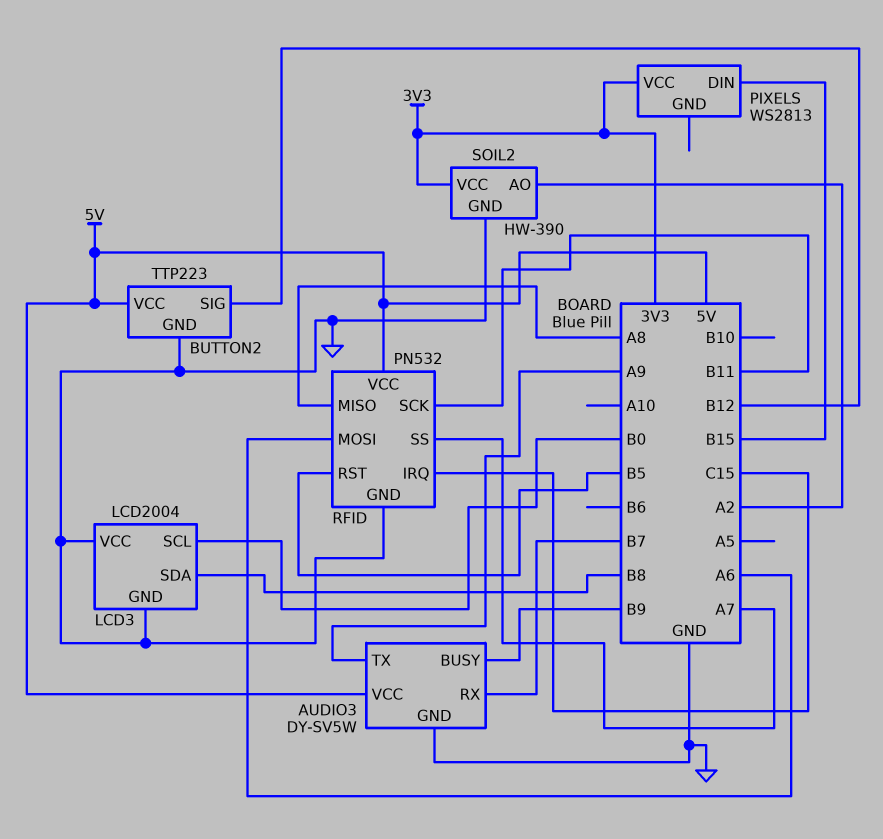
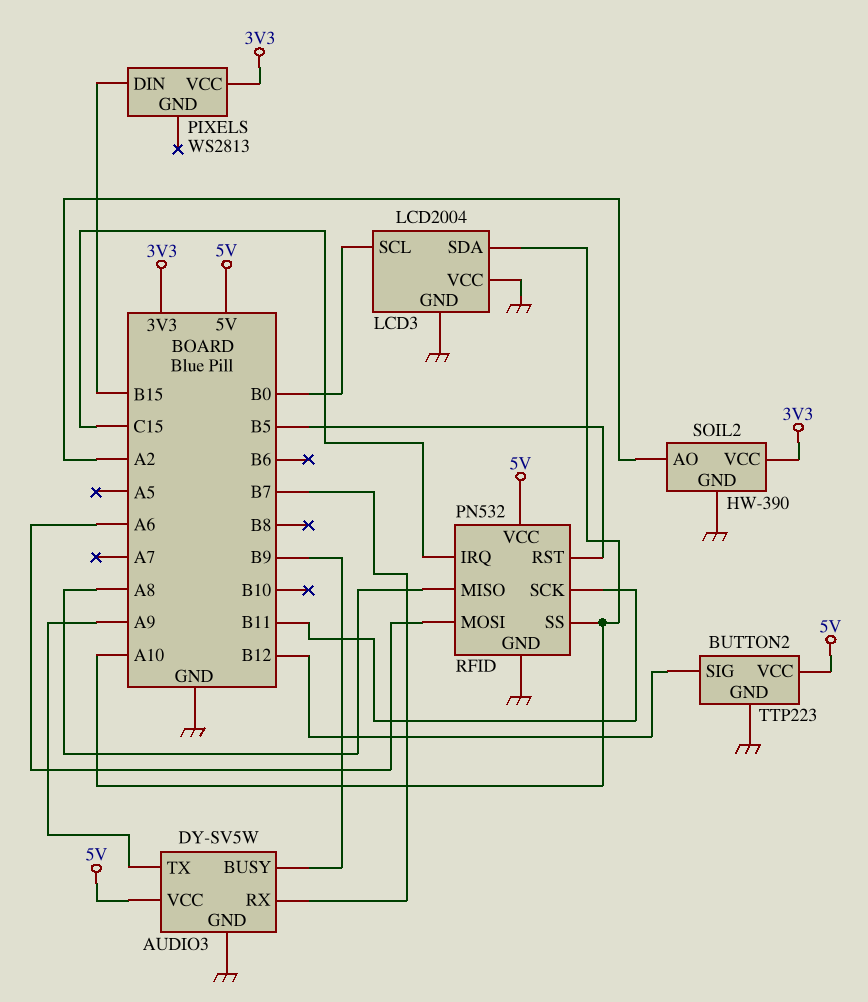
LCD3 pin SDA: B8 -> A10
RFID pin SS: A7 -> A10

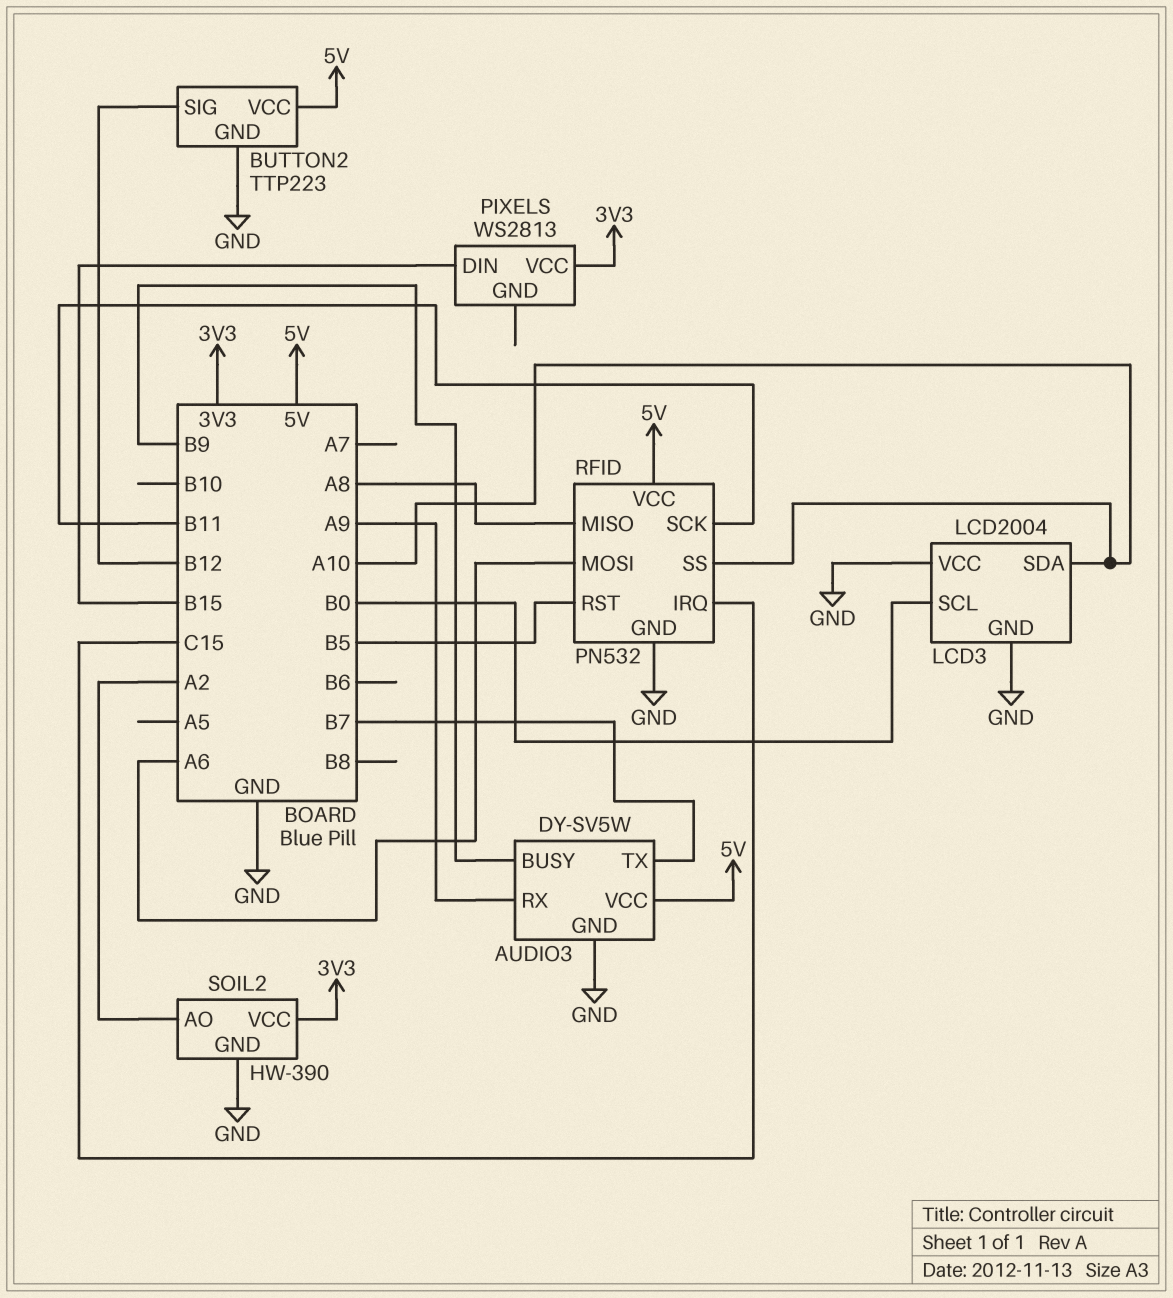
AUDIO3 pin RX: B7 -> A9
AUDIO3 pin TX: A9 -> B7

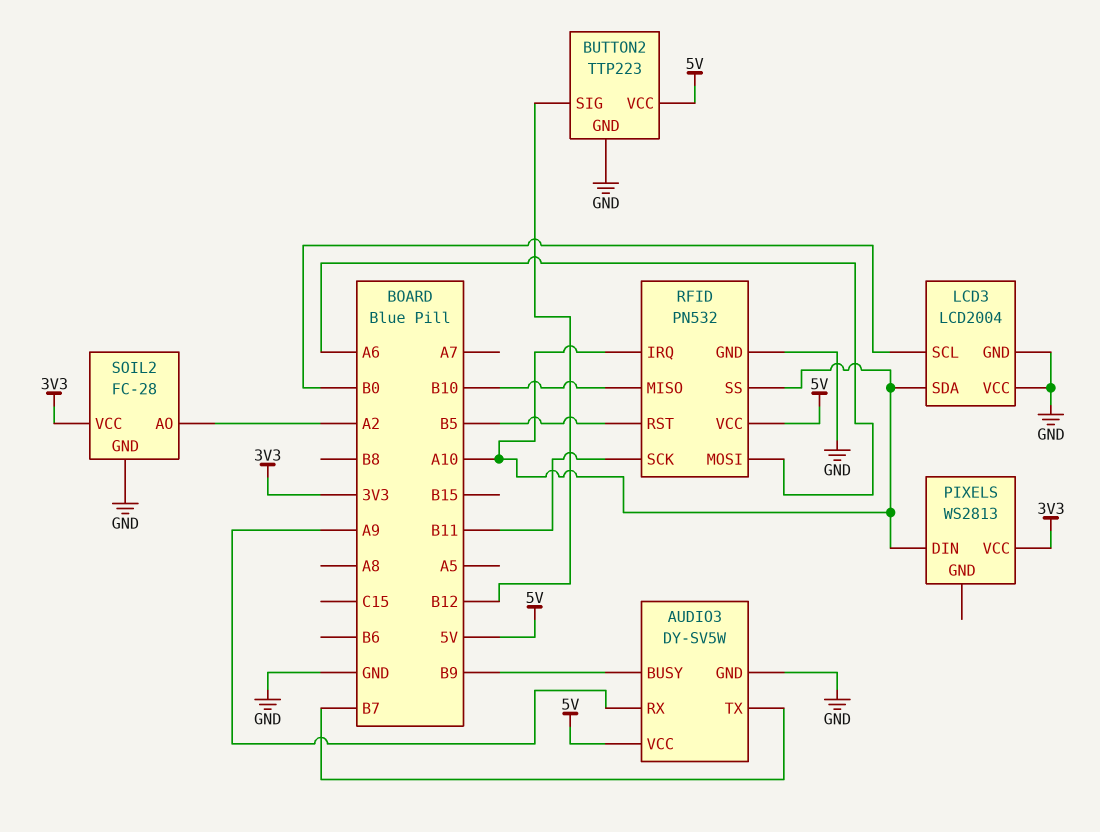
PIXELS pin DIN: B15 -> A10
RFID pin IRQ: C15 -> A10
RFID pin MISO: A8 -> B10
SOIL2: HW-390 -> FC-28

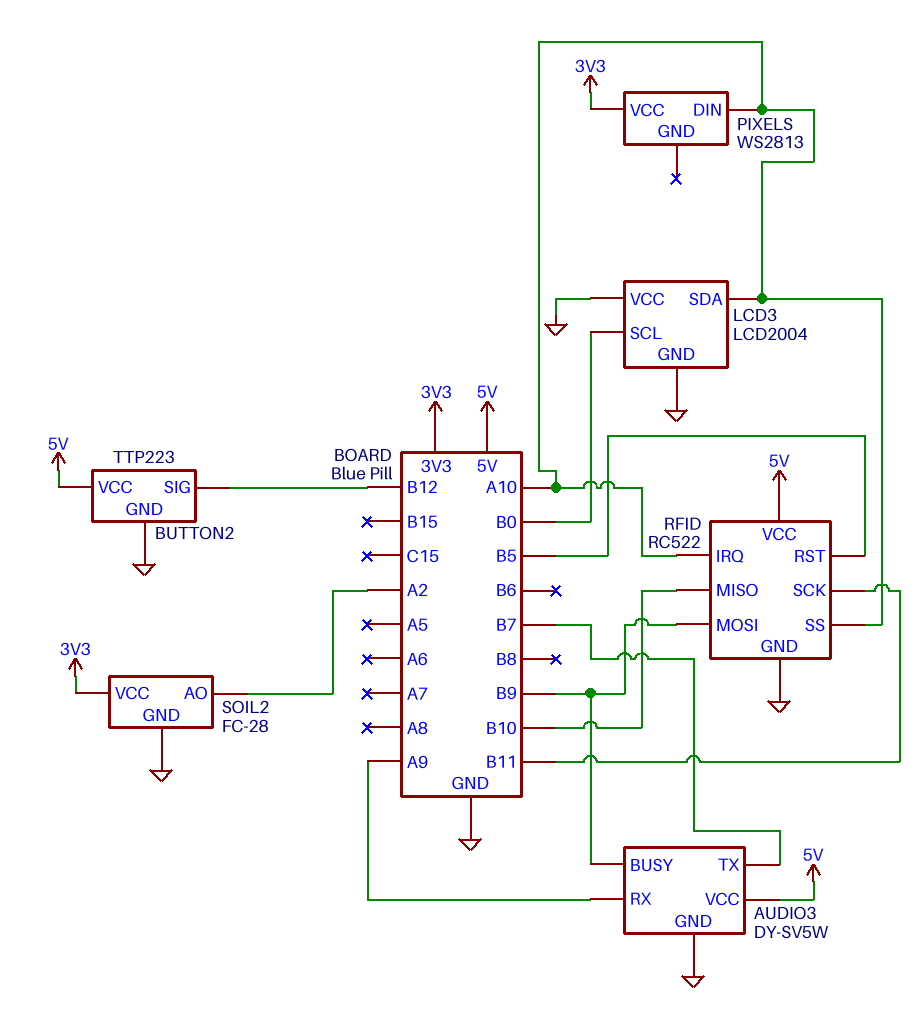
RFID: PN532 -> RC522
RFID pin MOSI: A6 -> B9

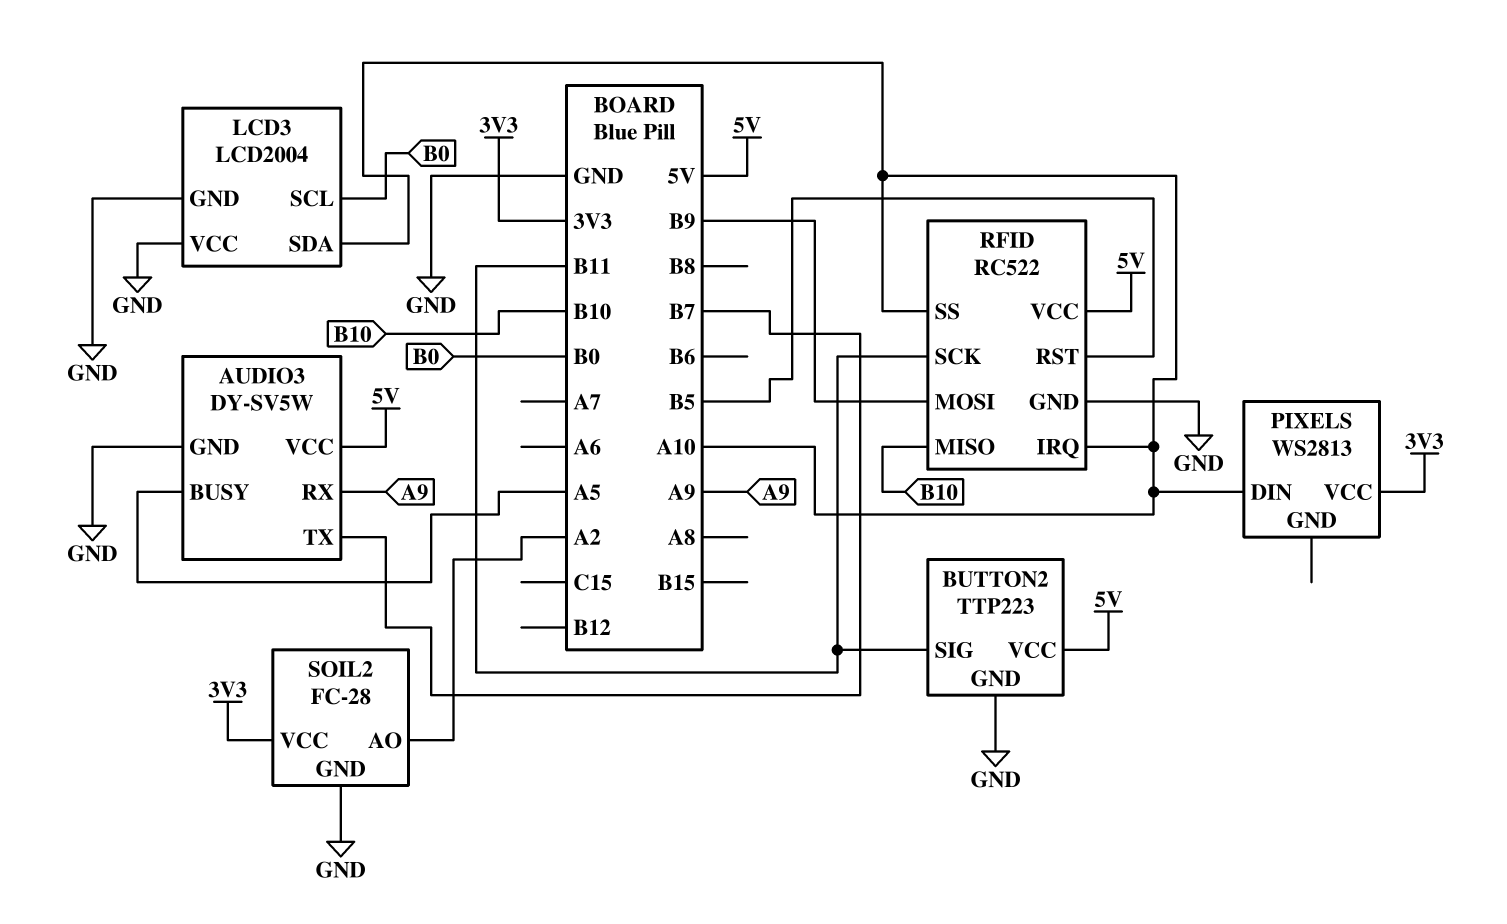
AUDIO3 pin BUSY: B9 -> A5
BUTTON2 pin SIG: B12 -> B11

